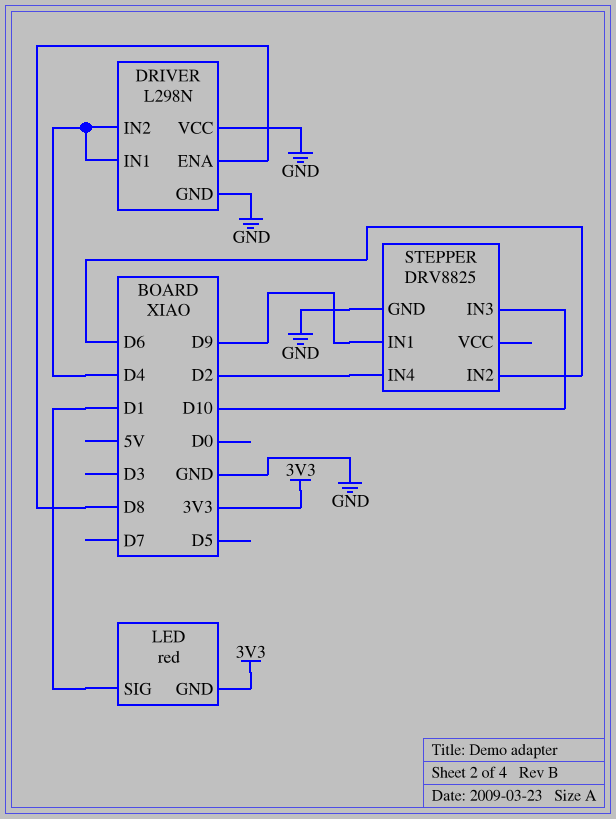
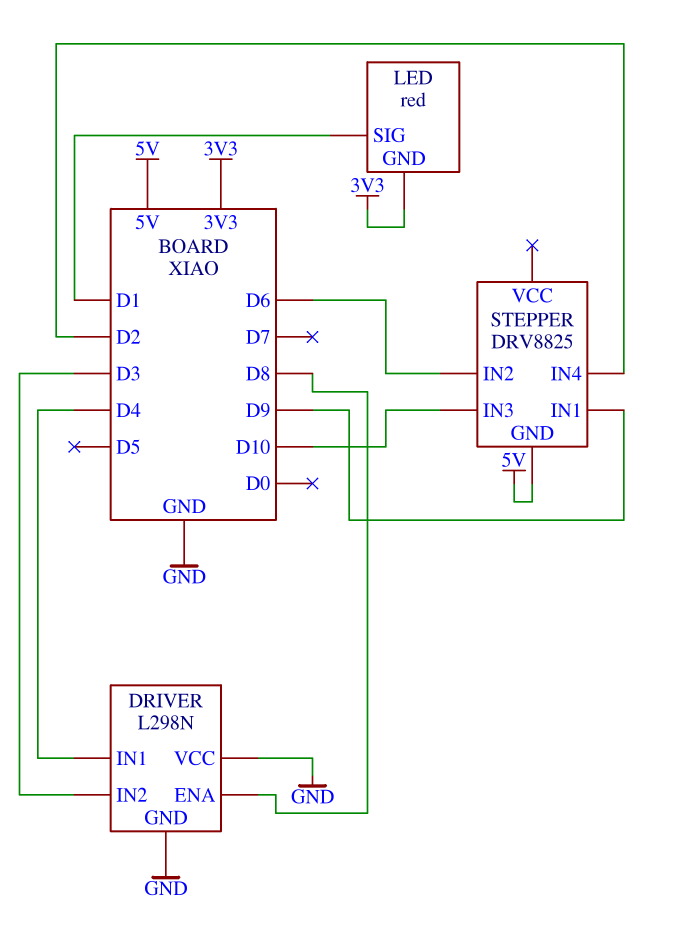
DRIVER pin IN2: D4 -> D3
STEPPER pin GND: GND -> 5V

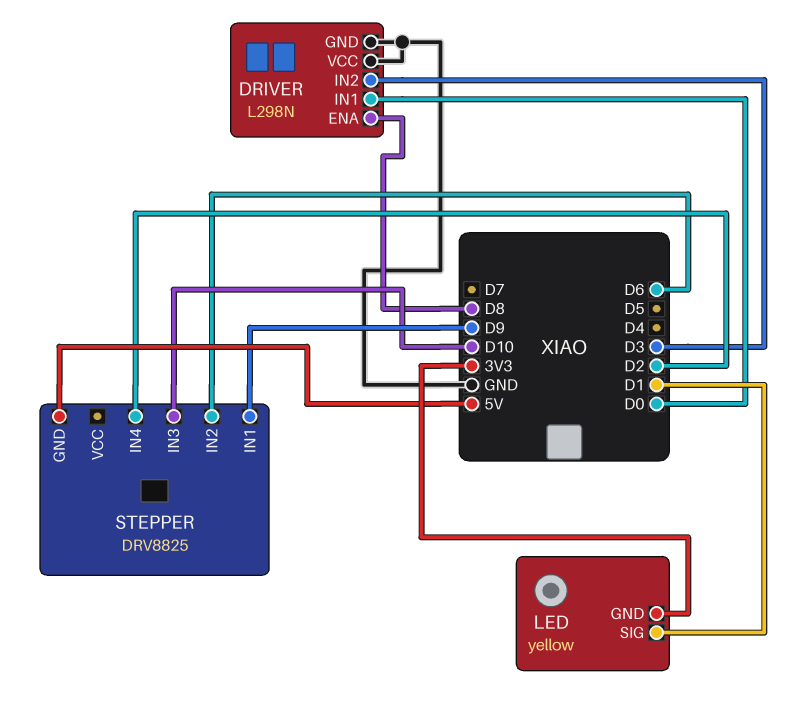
DRIVER pin IN1: D4 -> D0
LED: red -> yellow

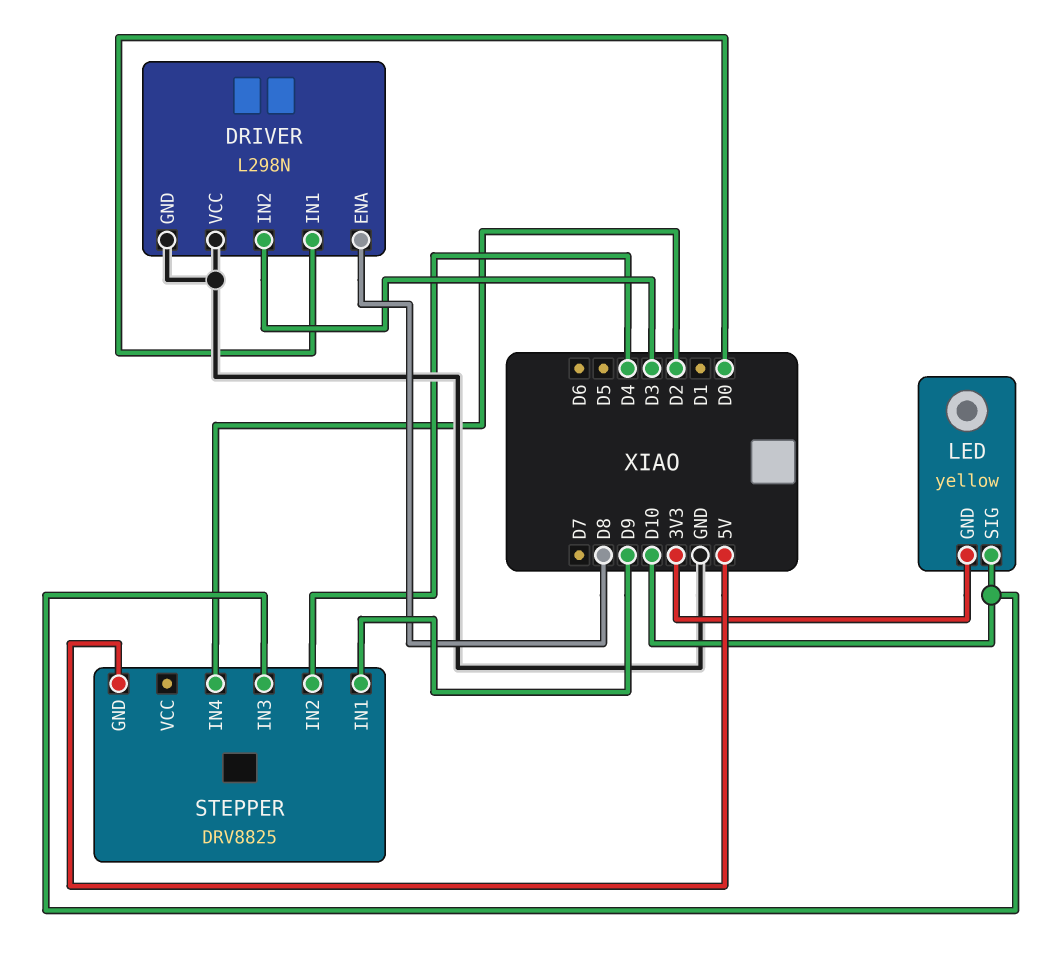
LED pin SIG: D1 -> D10
STEPPER pin IN2: D6 -> D4

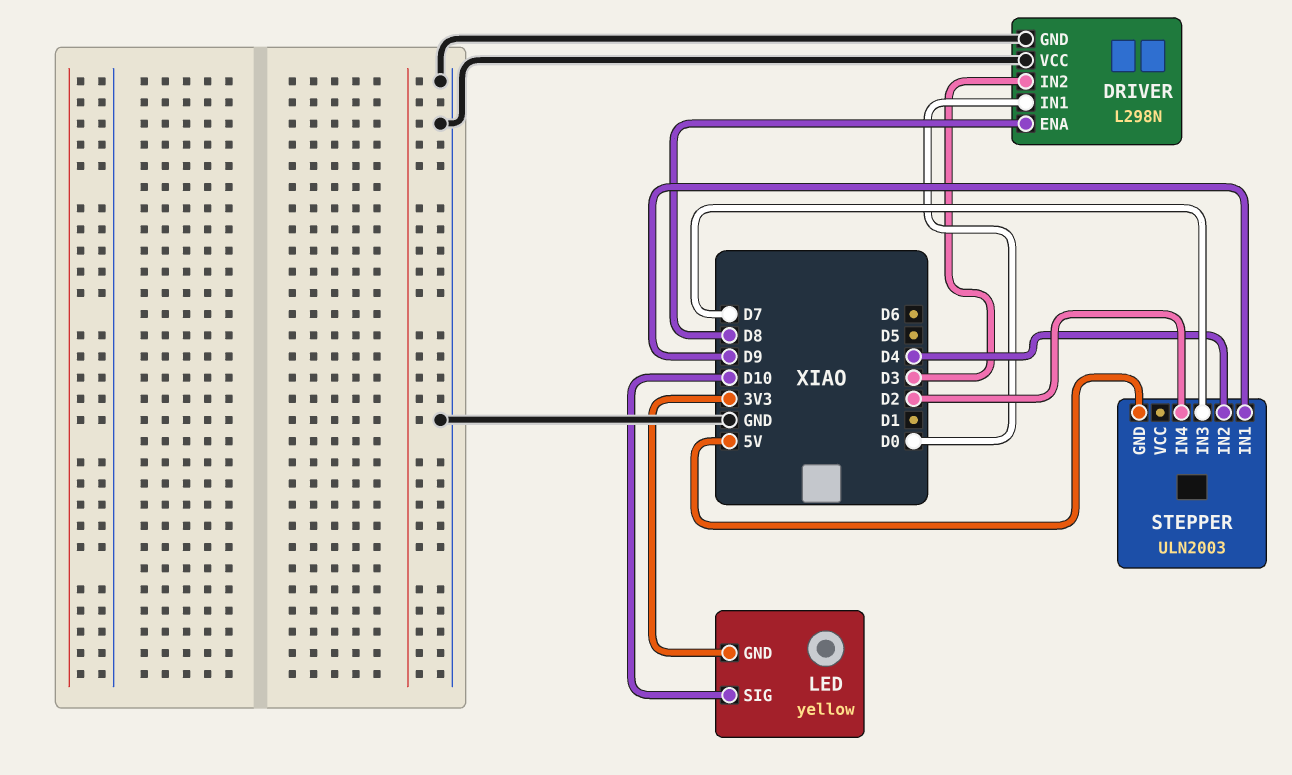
STEPPER: DRV8825 -> ULN2003
STEPPER pin IN3: D10 -> D7

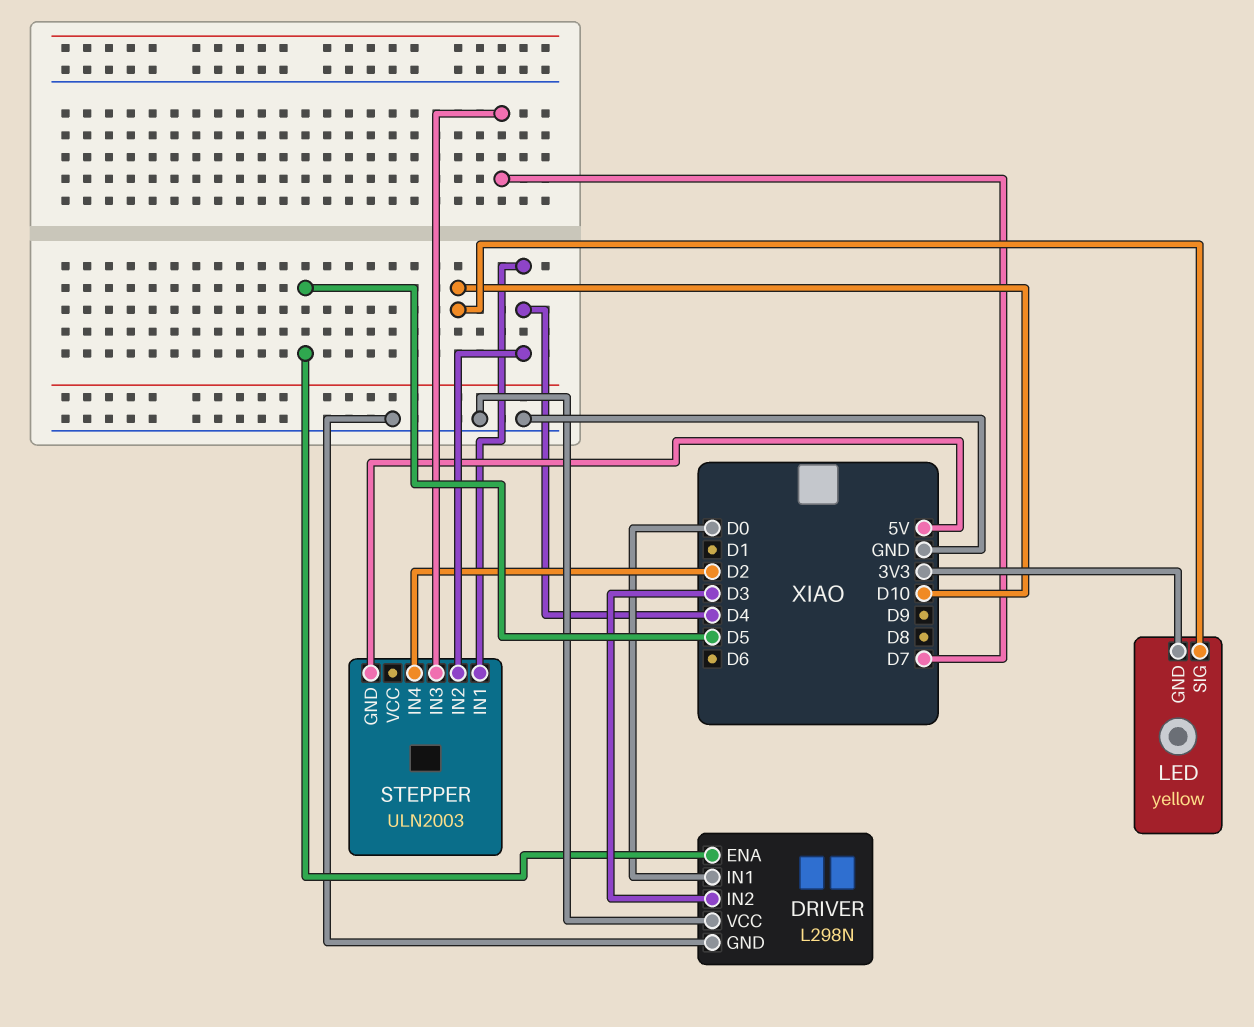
DRIVER pin ENA: D8 -> D5
STEPPER pin IN1: D9 -> D4

